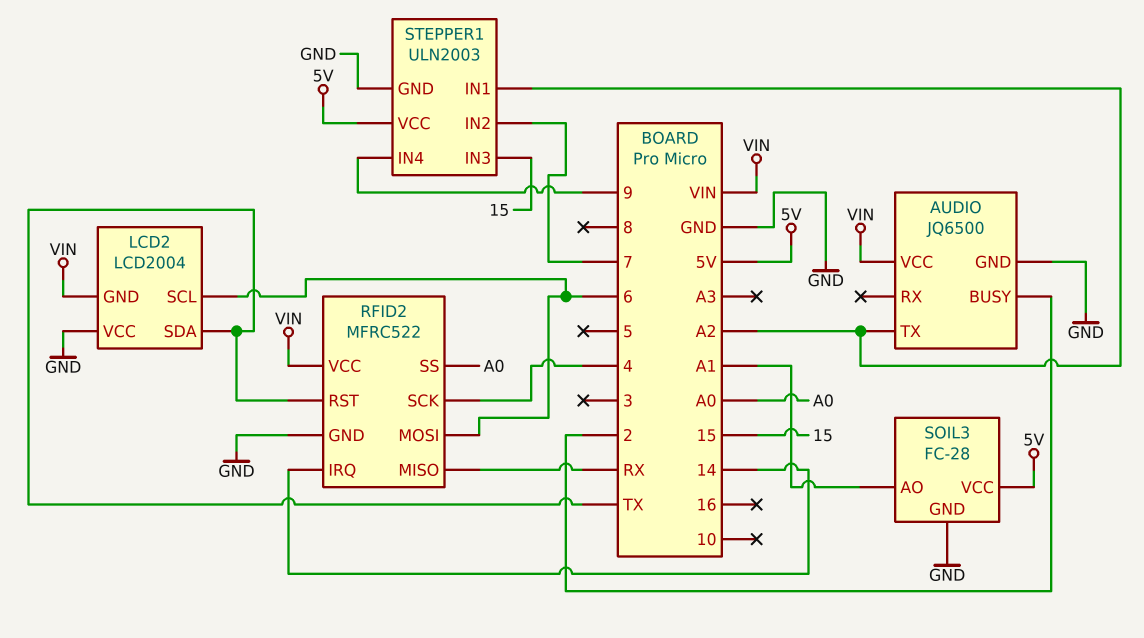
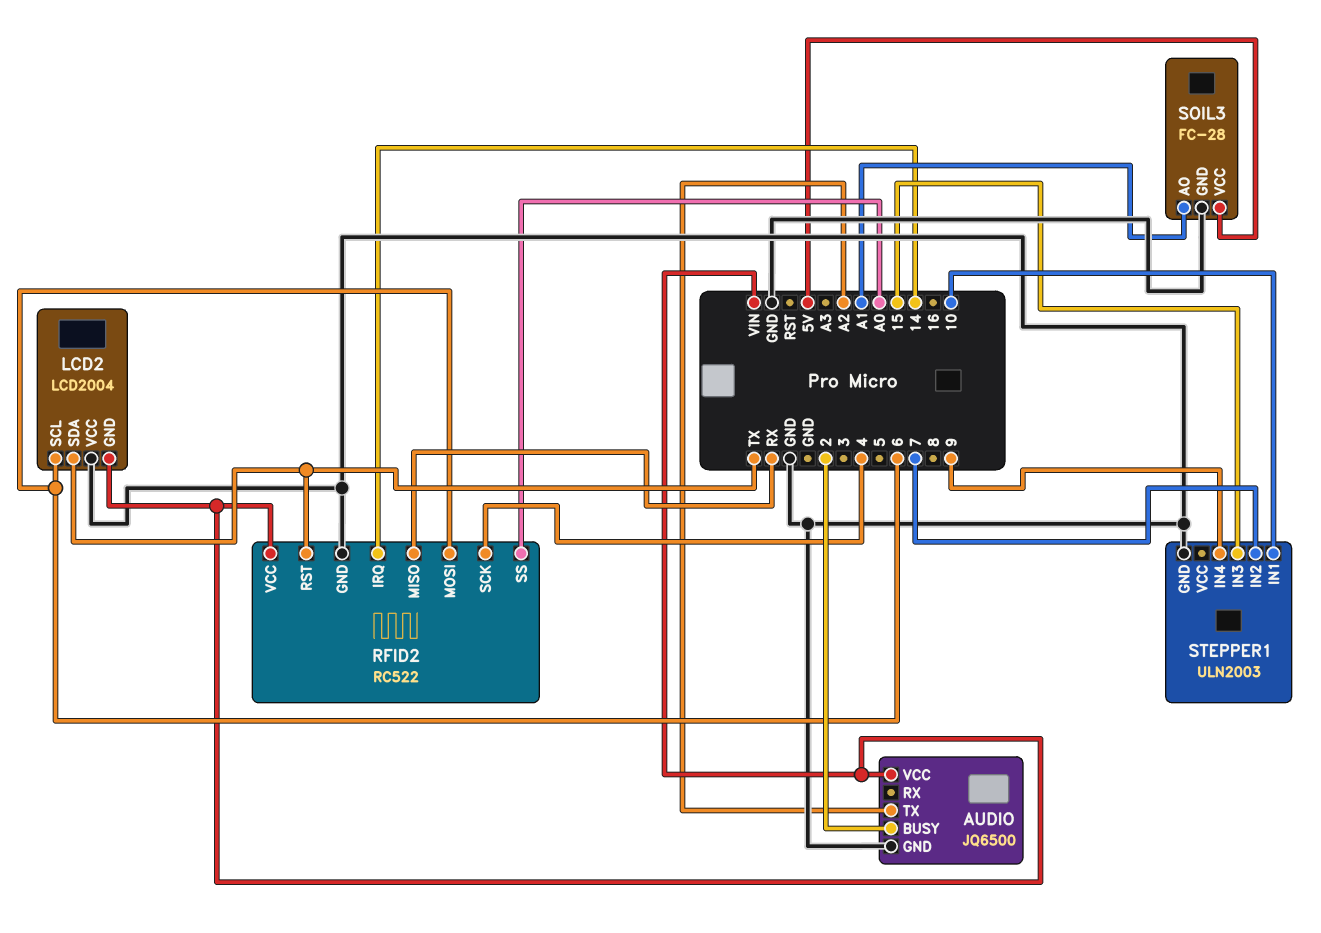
RFID2: MFRC522 -> RC522
STEPPER1 pin IN1: A2 -> 10
STEPPER1 pin VCC: 5V -> none

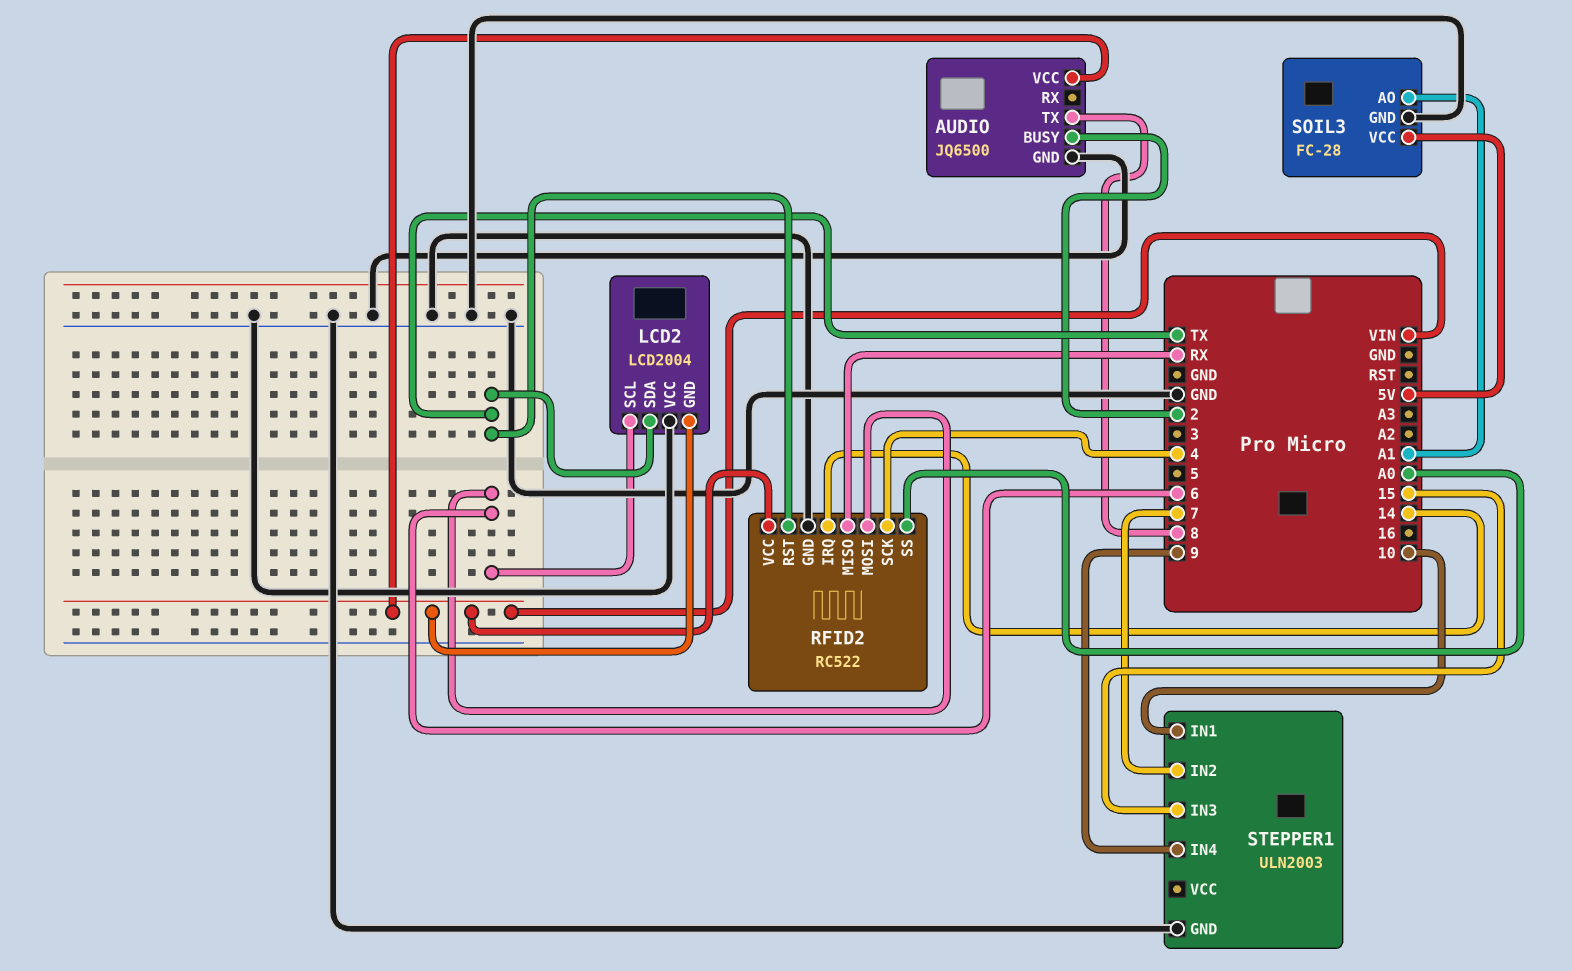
AUDIO pin TX: A2 -> 8

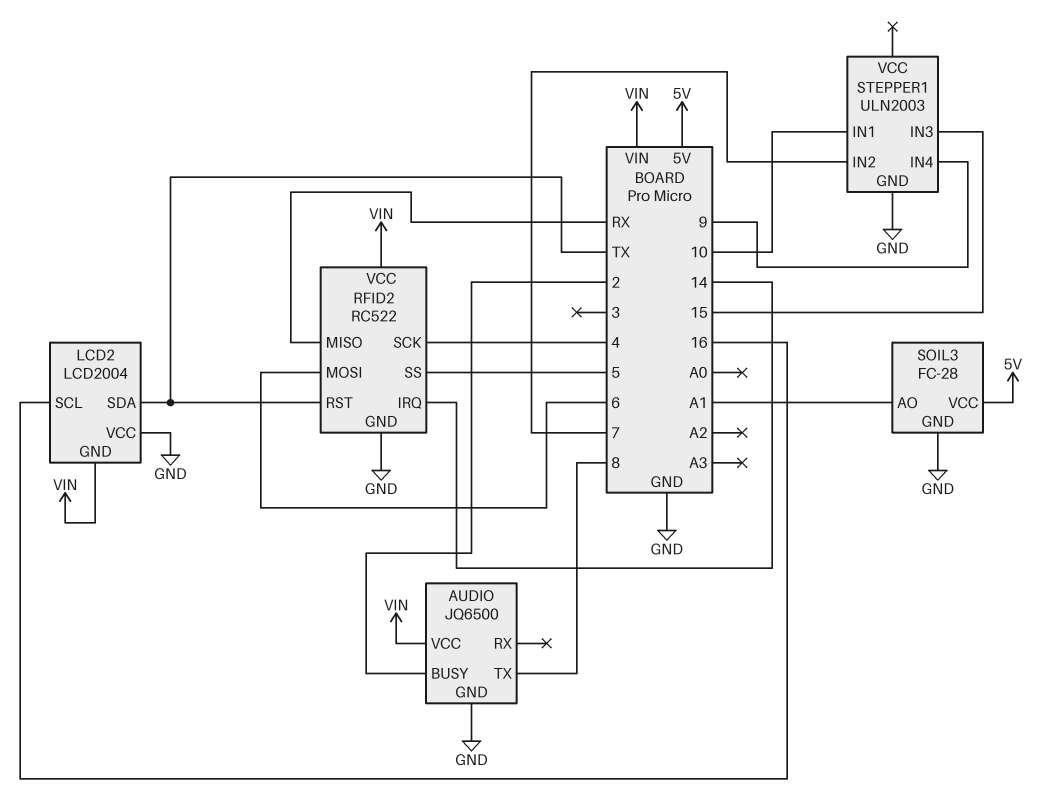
LCD2 pin SCL: 6 -> 16
RFID2 pin SS: A0 -> 5

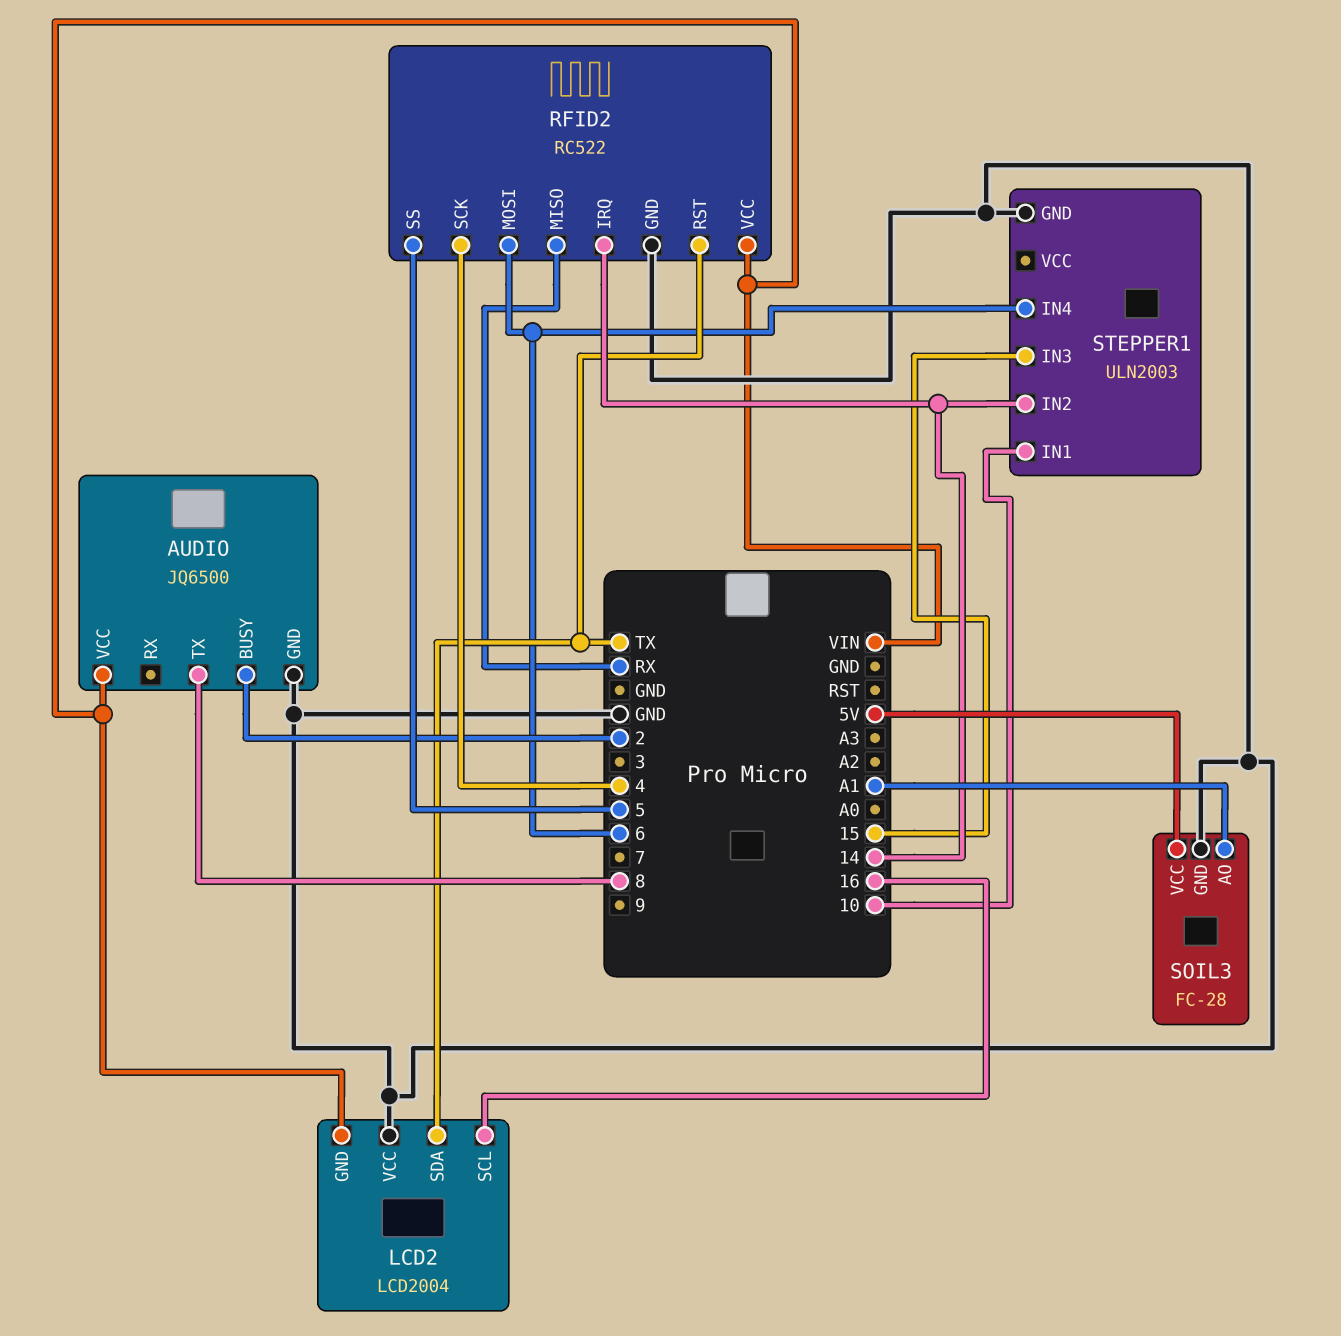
STEPPER1 pin IN2: 7 -> 14
STEPPER1 pin IN4: 9 -> 6

